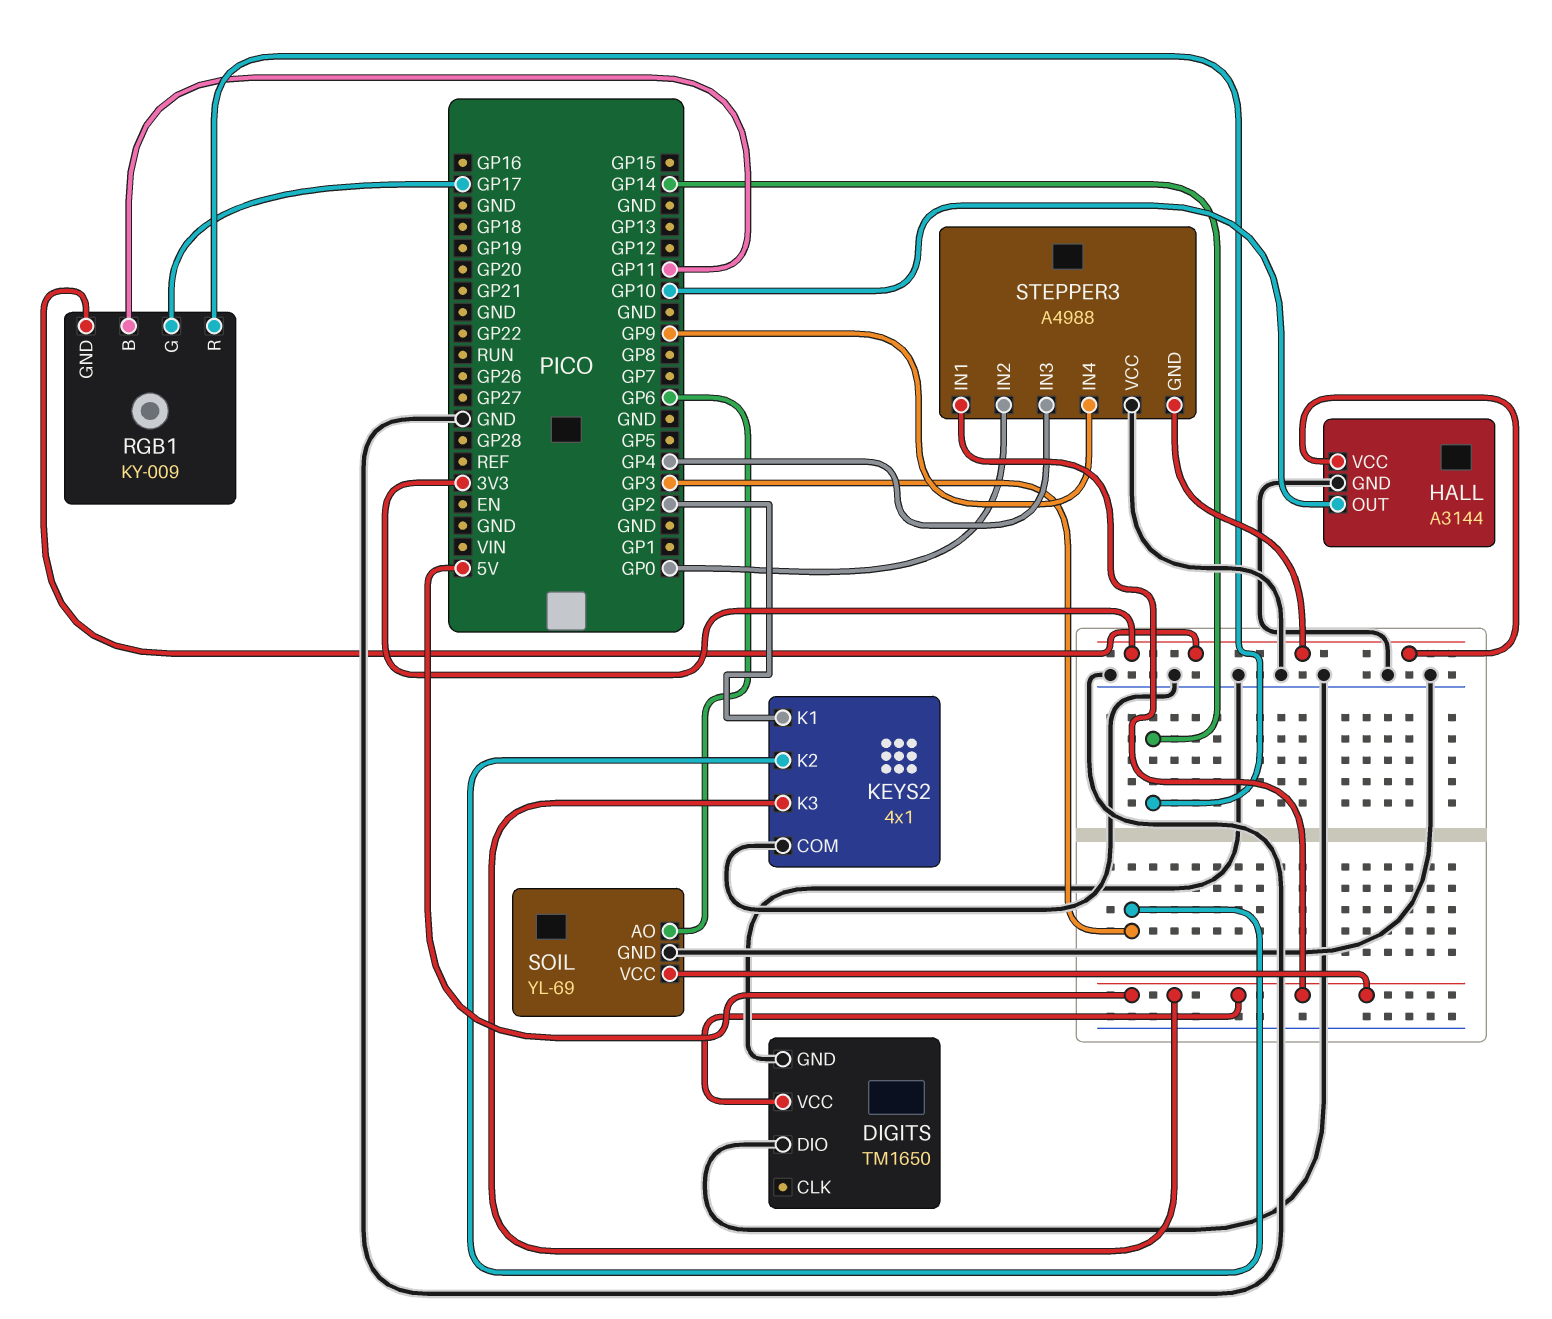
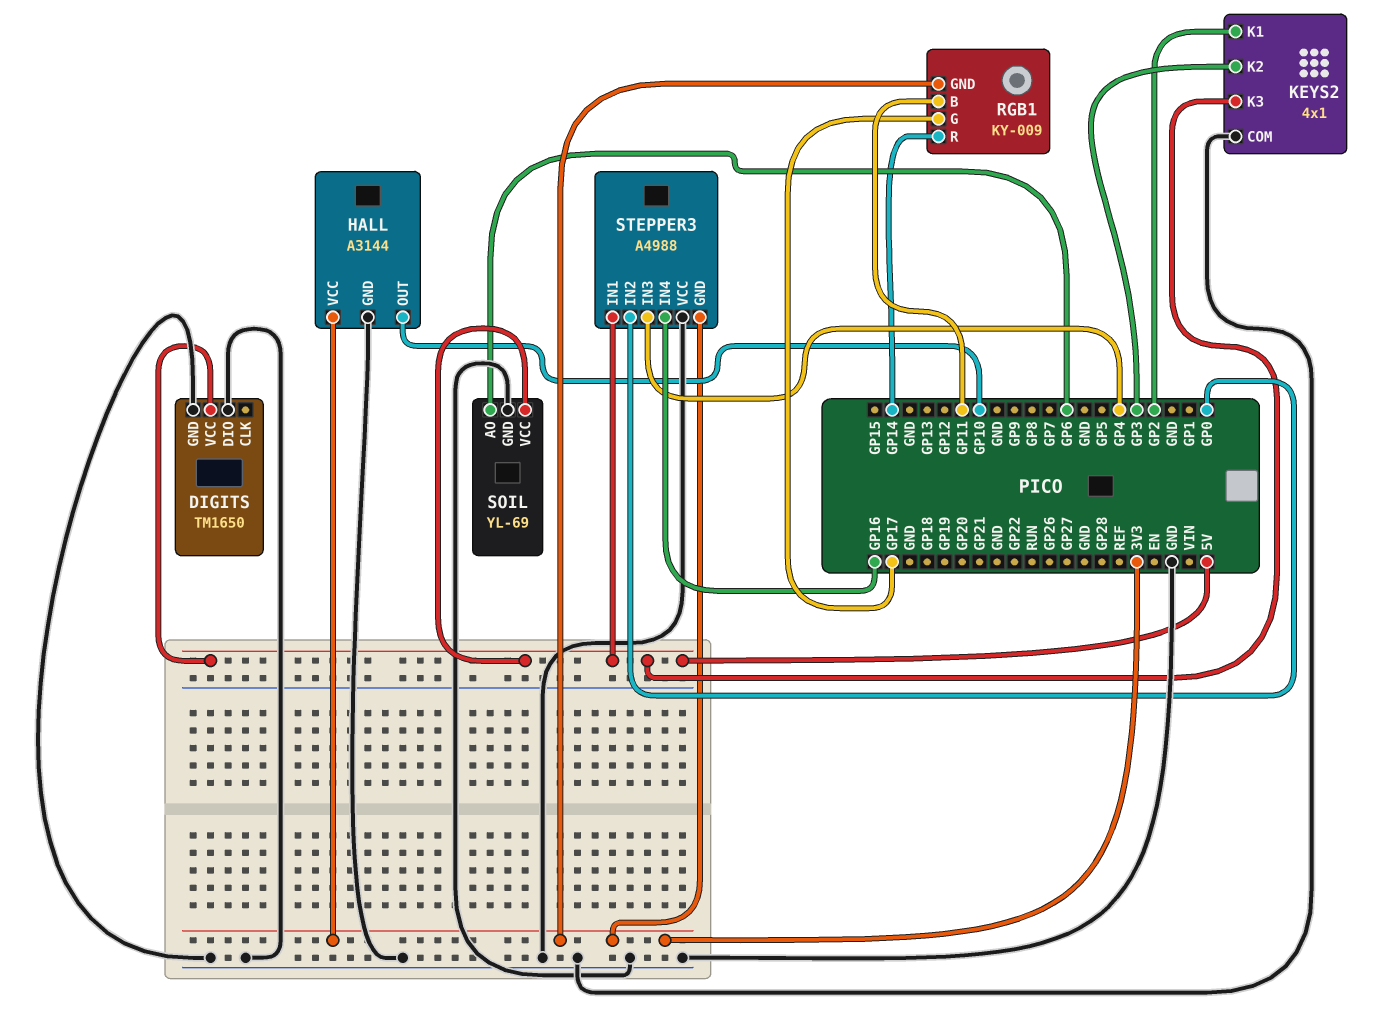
STEPPER3 pin IN4: GP9 -> GP16

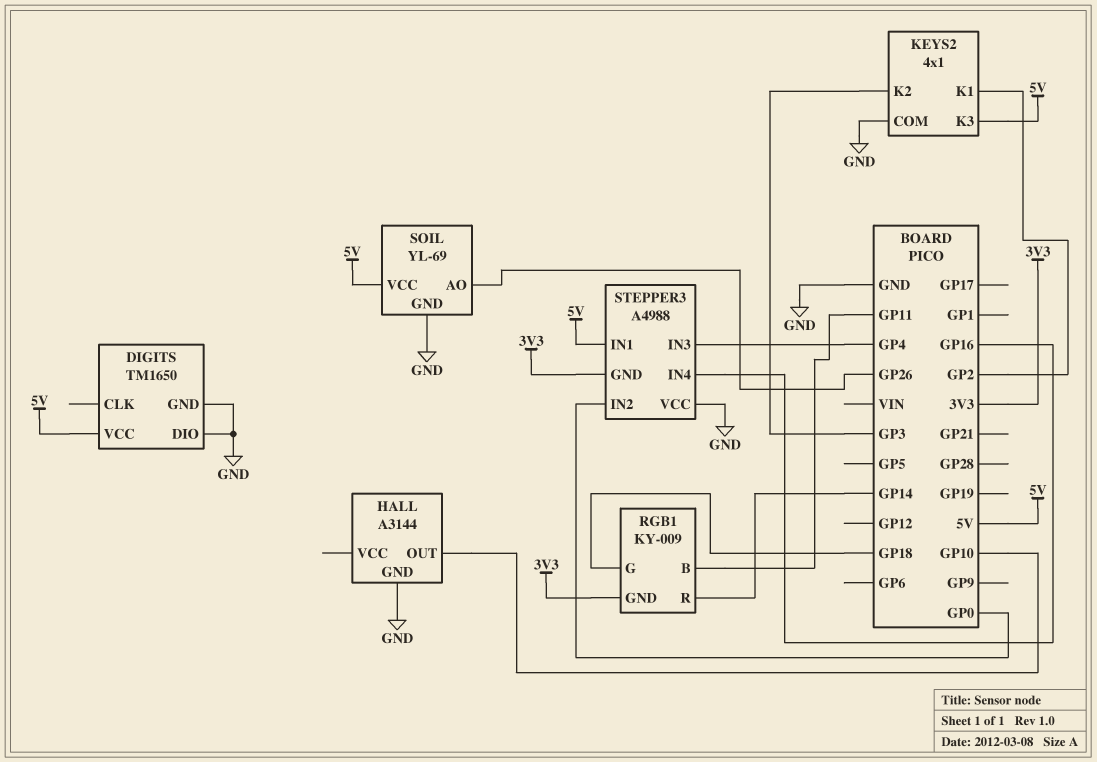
HALL pin VCC: 3V3 -> none
RGB1 pin G: GP17 -> GP18
SOIL pin AO: GP6 -> GP26

